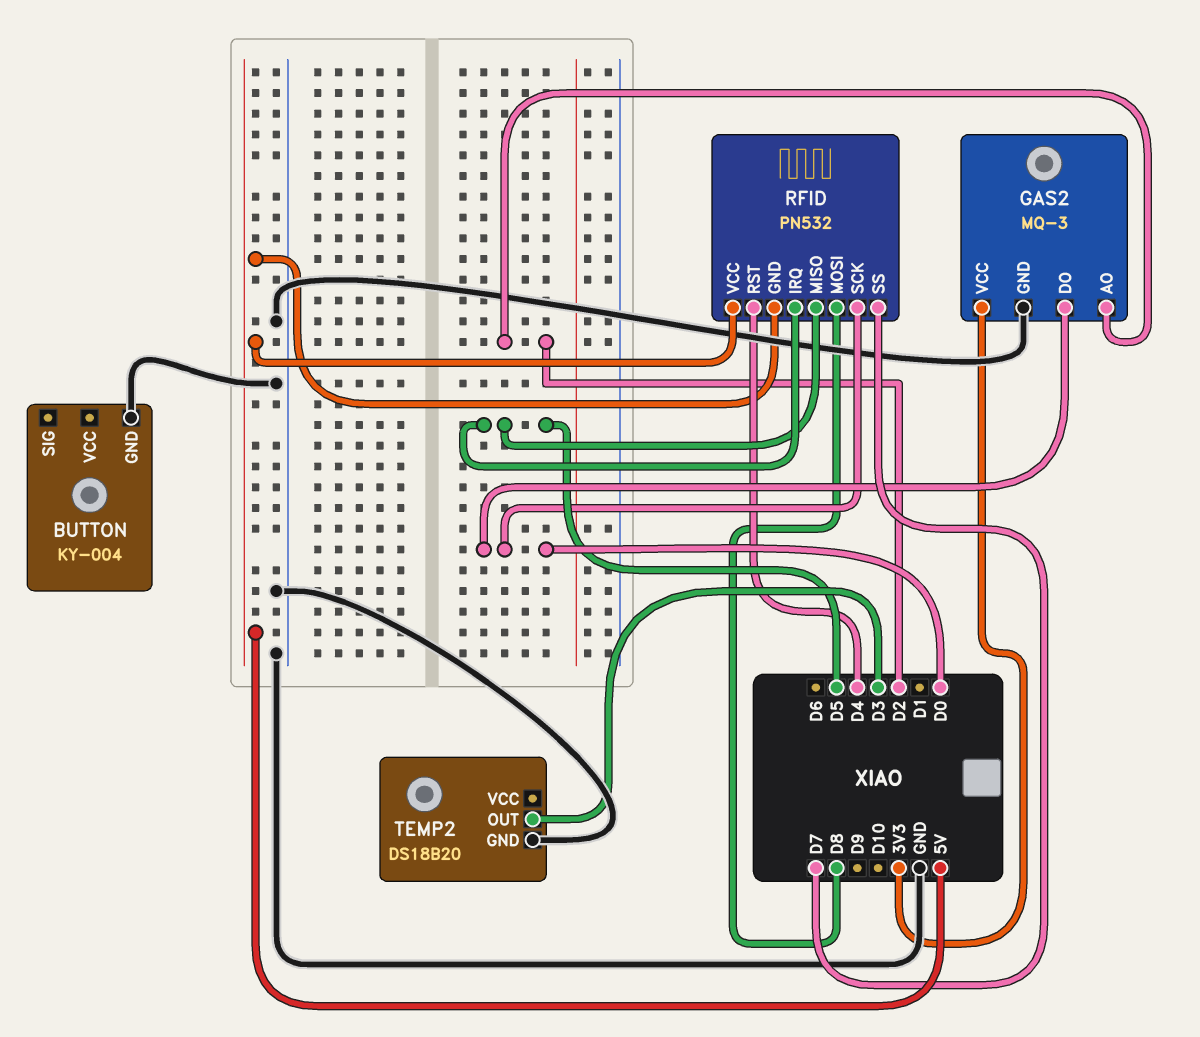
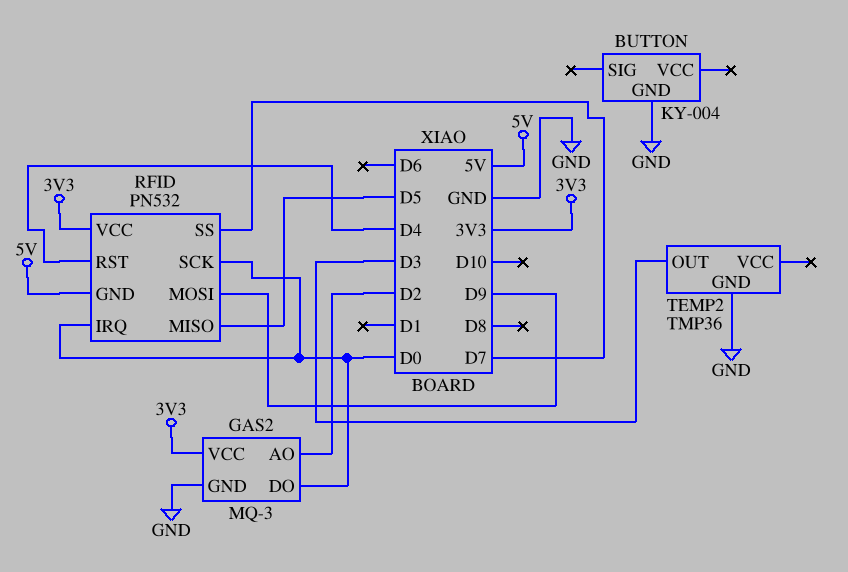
RFID pin IRQ: D5 -> D0
RFID pin MOSI: D8 -> D9
RFID pin VCC: 5V -> 3V3
TEMP2: DS18B20 -> TMP36

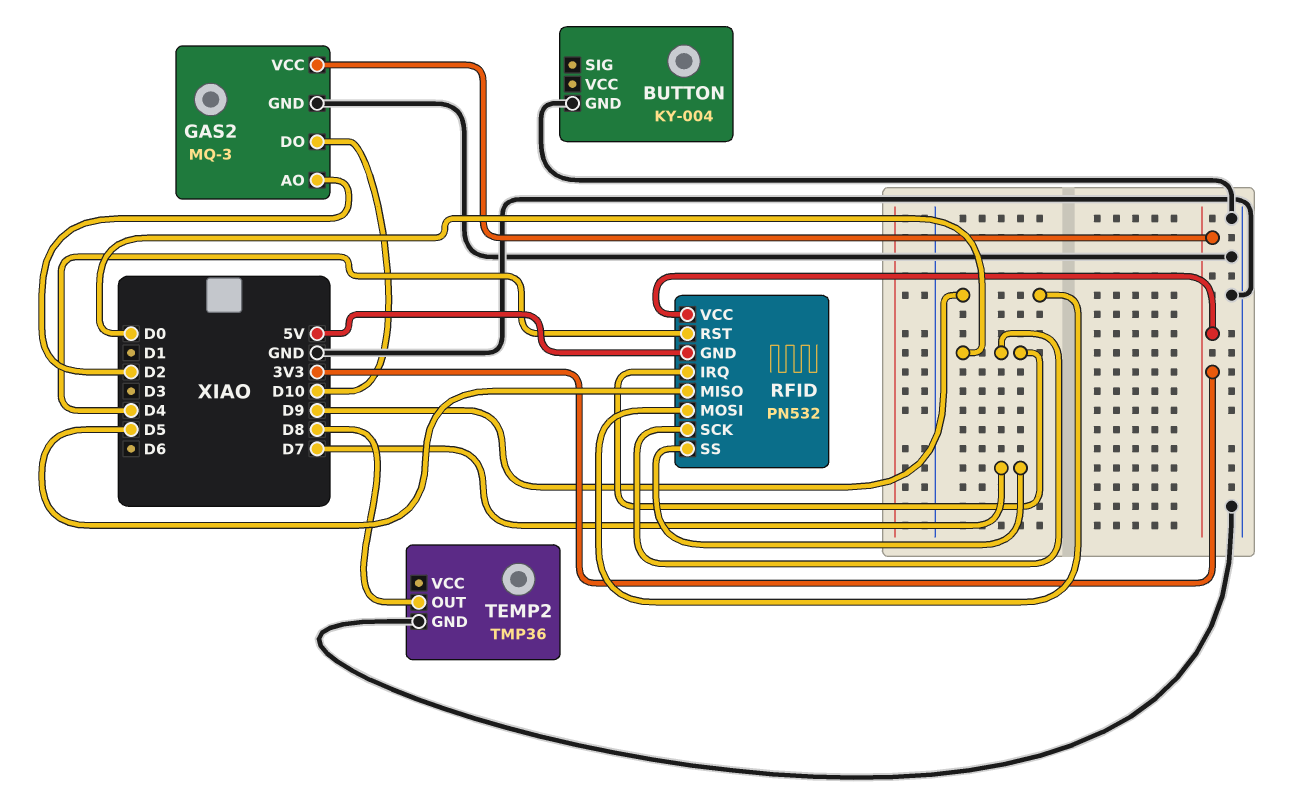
GAS2 pin DO: D0 -> D10
TEMP2 pin OUT: D3 -> D8

